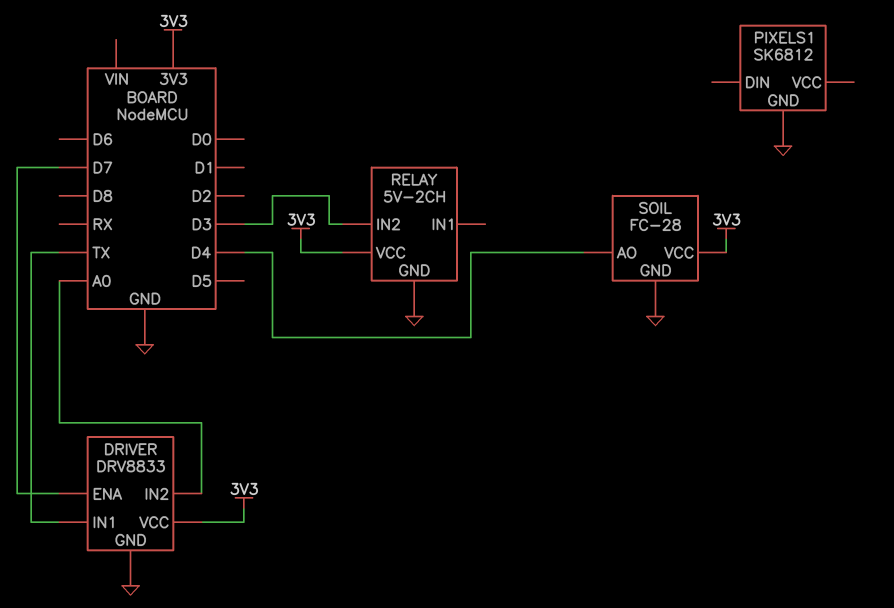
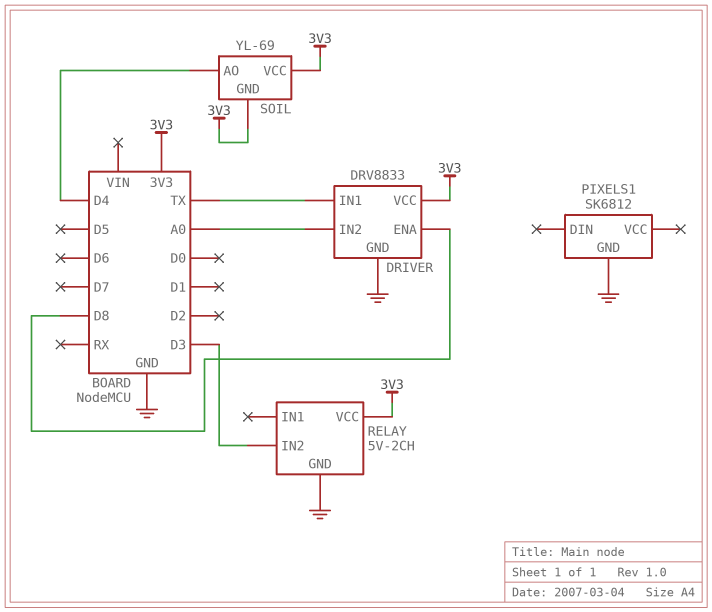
DRIVER pin ENA: D7 -> D8
SOIL: FC-28 -> YL-69
SOIL pin GND: GND -> 3V3

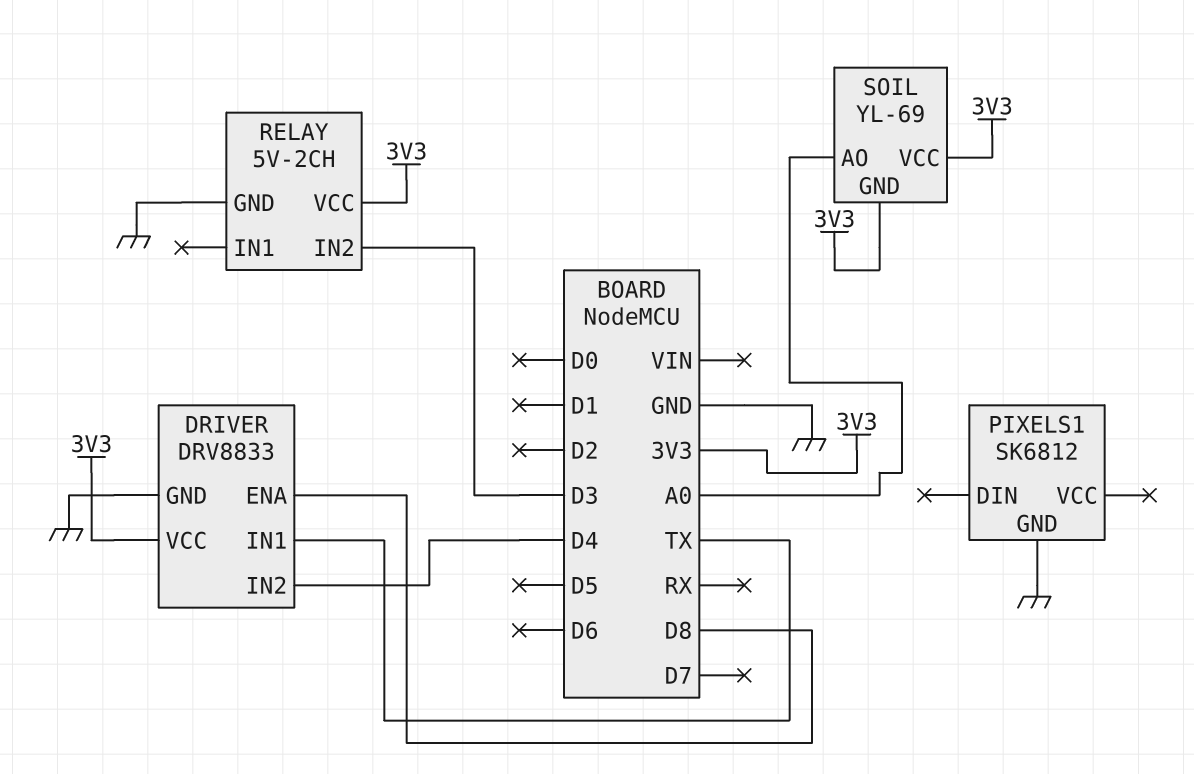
DRIVER pin IN2: A0 -> D4
SOIL pin AO: D4 -> A0

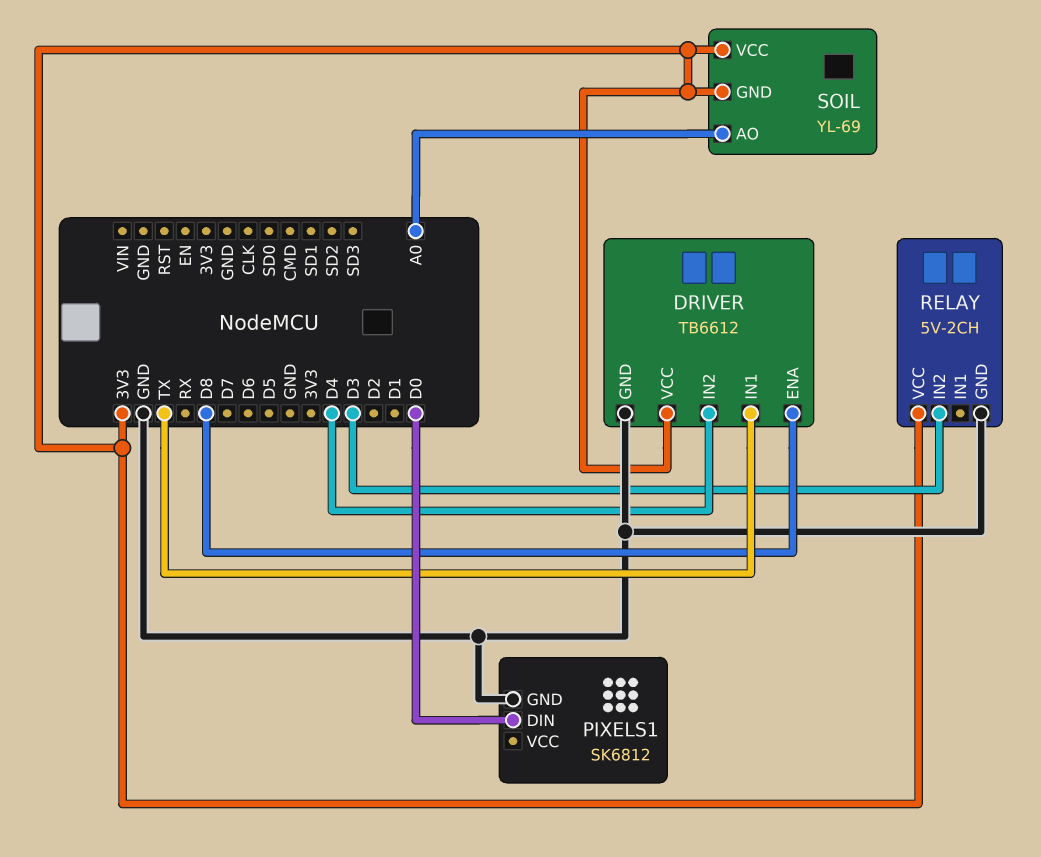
DRIVER: DRV8833 -> TB6612
PIXELS1 pin DIN: none -> D0

